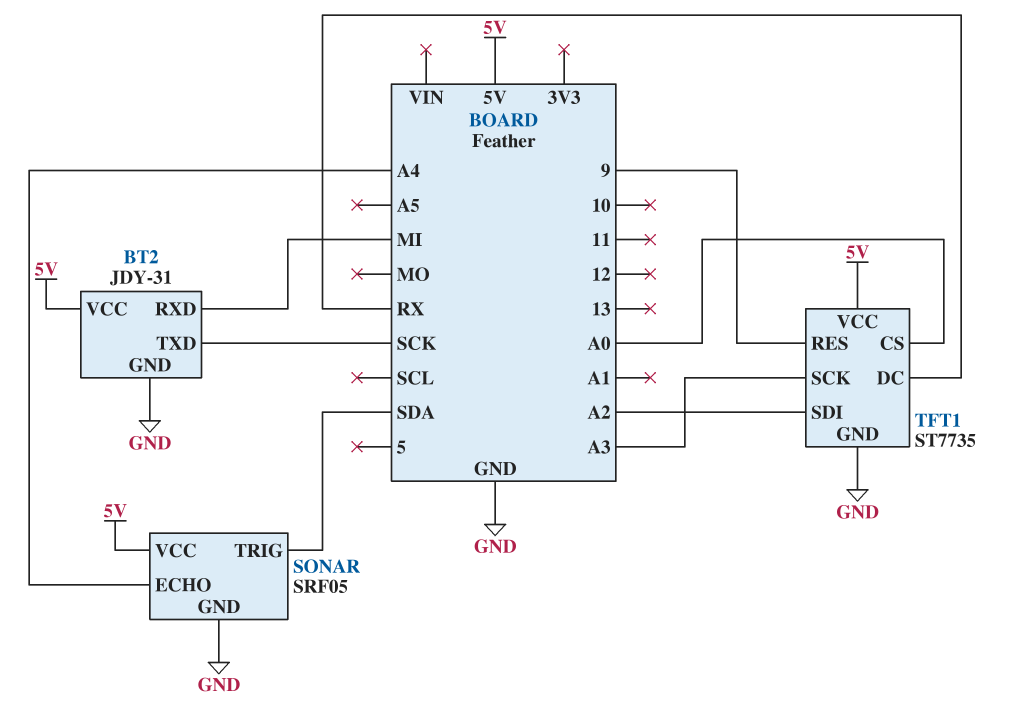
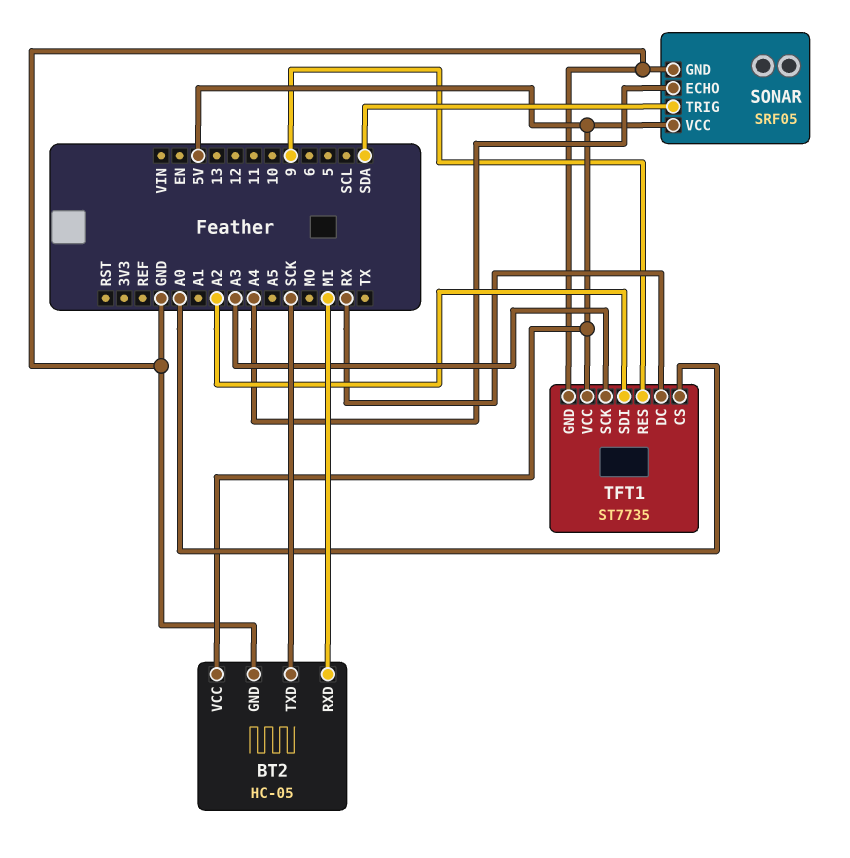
BT2: JDY-31 -> HC-05

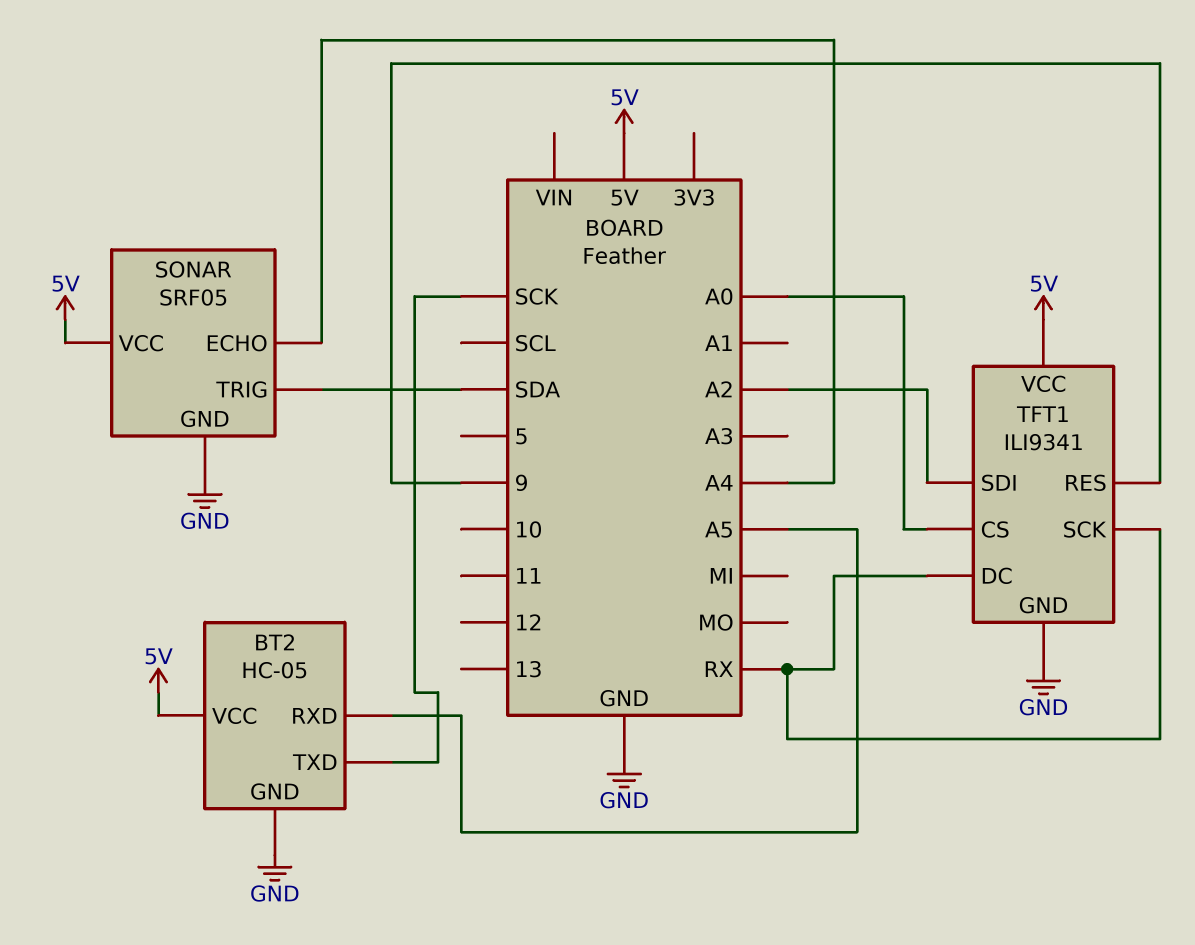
BT2 pin RXD: MI -> A5
TFT1: ST7735 -> ILI9341
TFT1 pin SCK: A3 -> RX

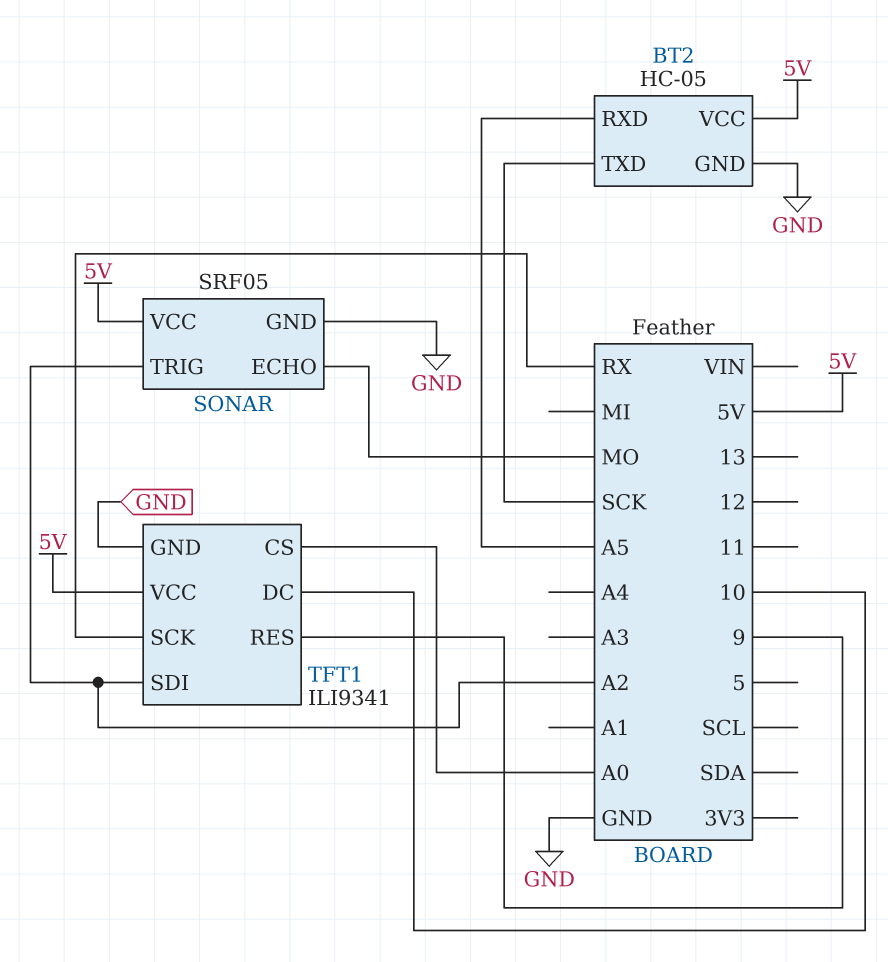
SONAR pin ECHO: A4 -> MO
SONAR pin TRIG: SDA -> A2
TFT1 pin DC: RX -> 10

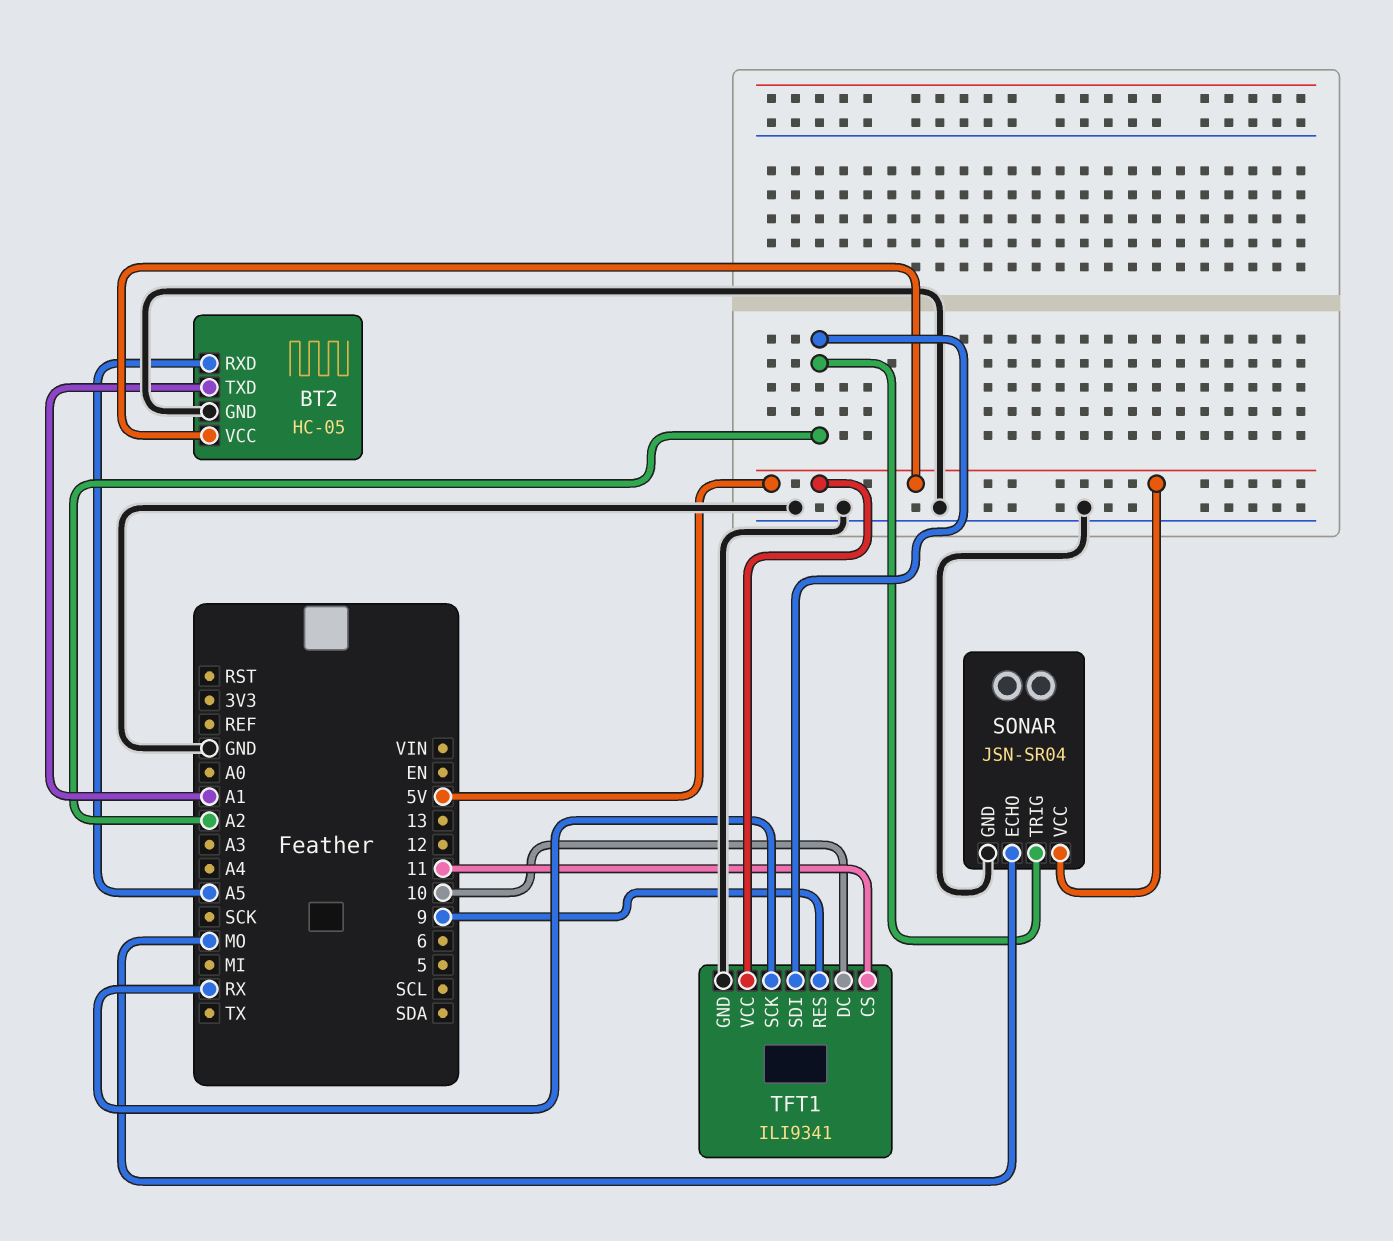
BT2 pin TXD: SCK -> A1
SONAR: SRF05 -> JSN-SR04
TFT1 pin CS: A0 -> 11

